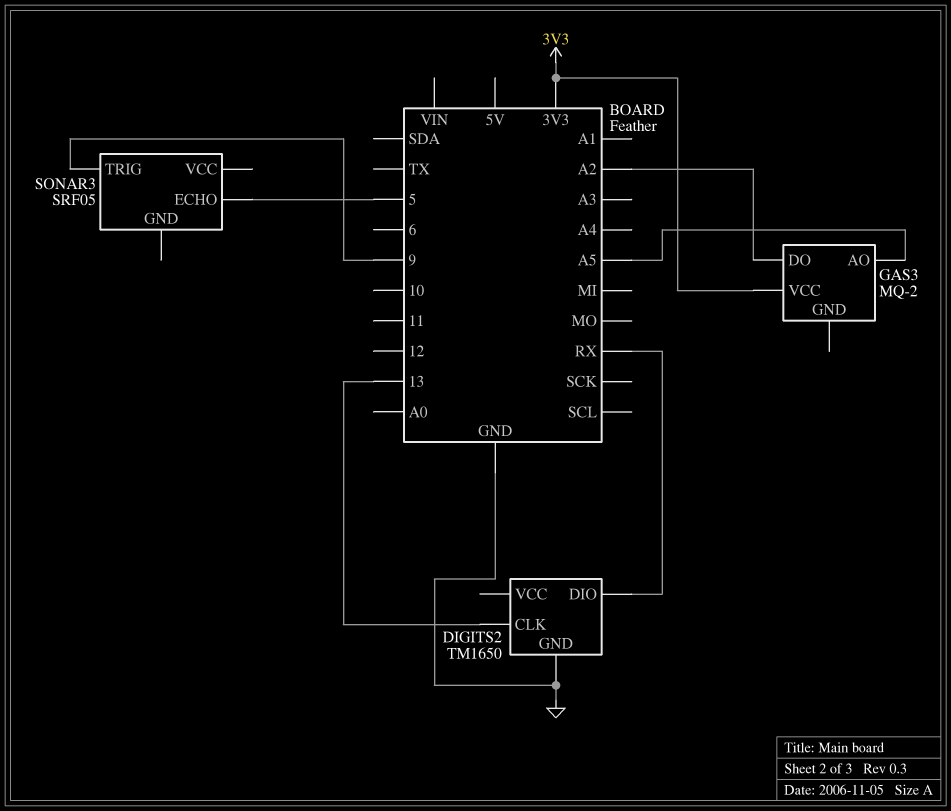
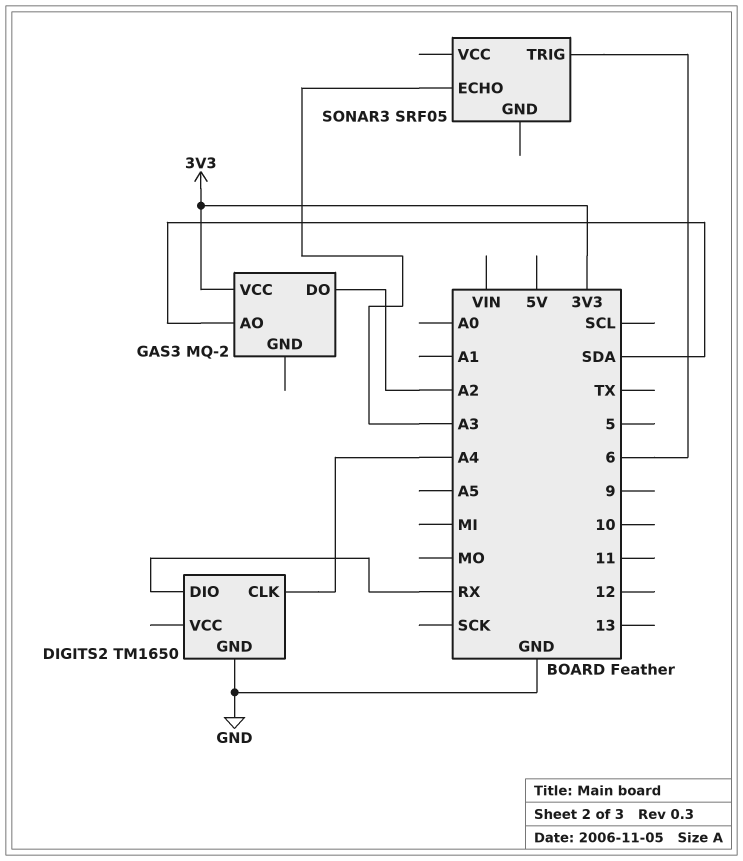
DIGITS2 pin CLK: 13 -> A4
GAS3 pin AO: A5 -> SDA
SONAR3 pin ECHO: 5 -> A3
SONAR3 pin TRIG: 9 -> 6

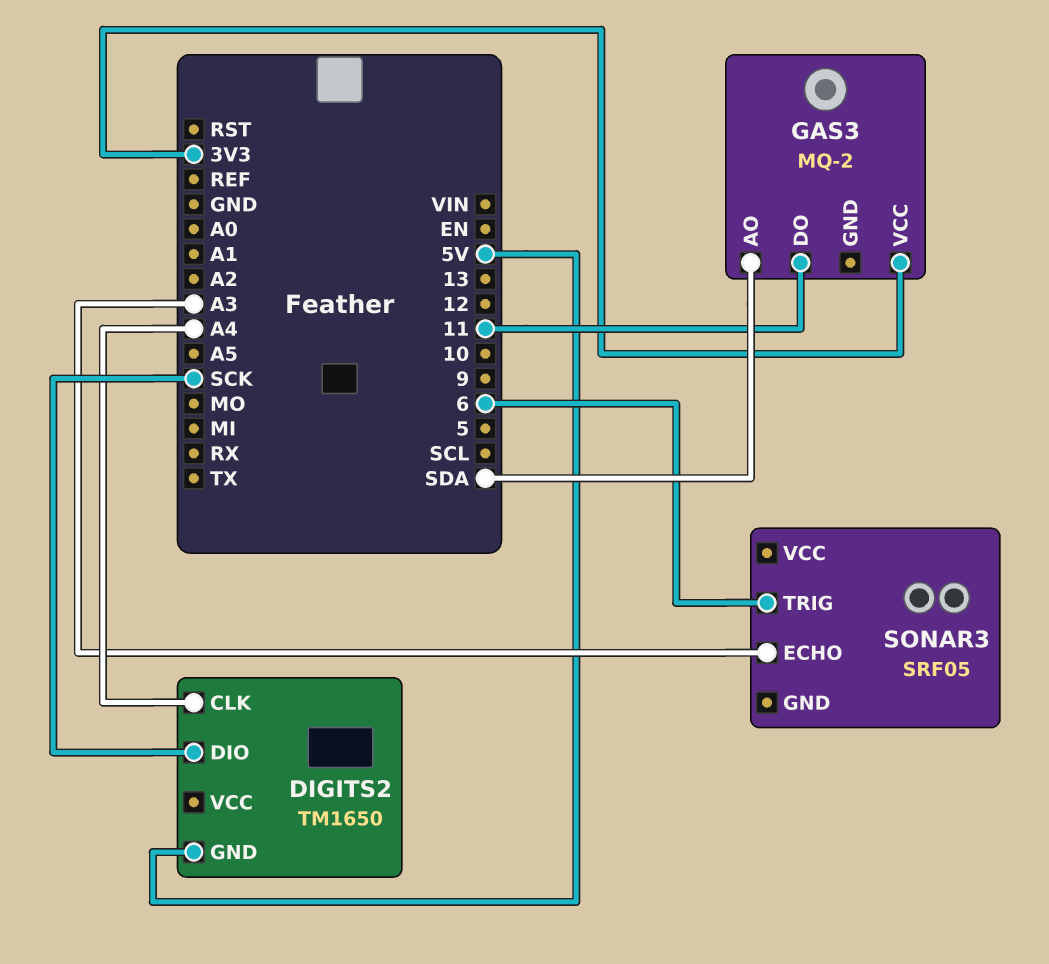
DIGITS2 pin DIO: RX -> SCK
DIGITS2 pin GND: GND -> 5V
GAS3 pin DO: A2 -> 11

